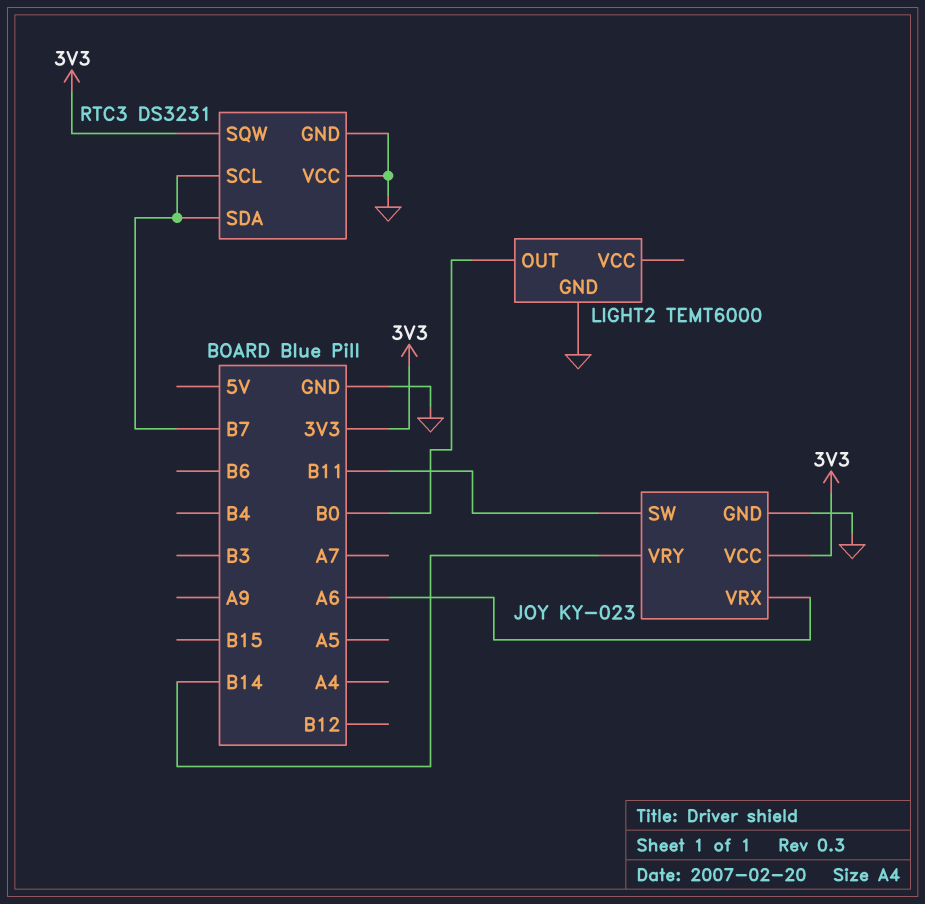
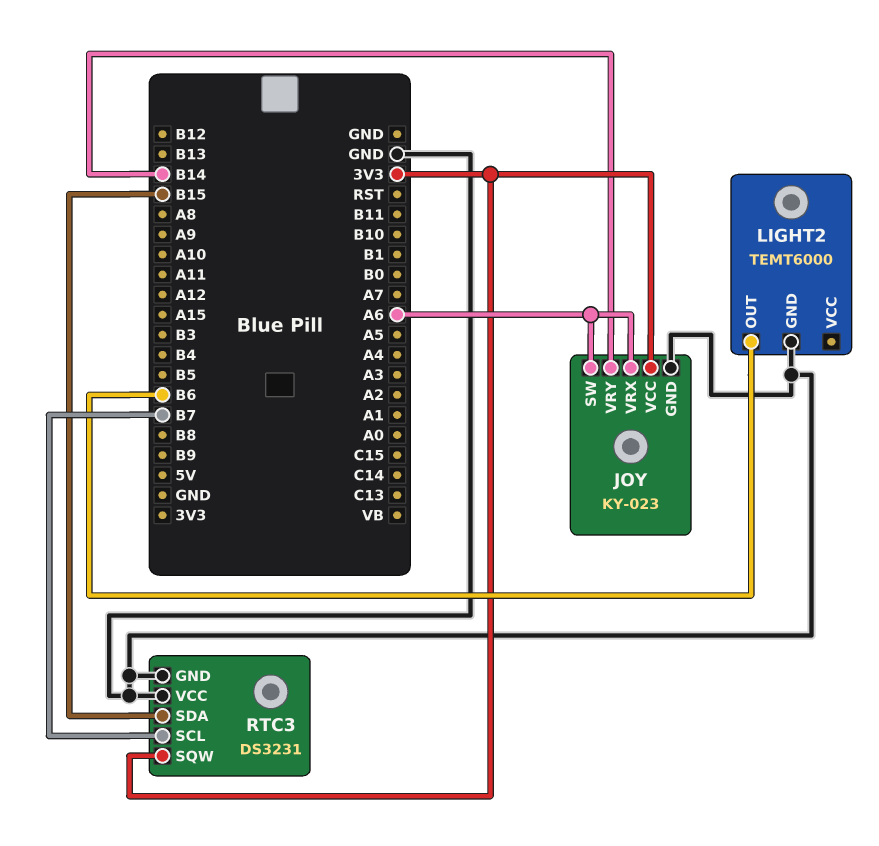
JOY pin SW: B11 -> A6
LIGHT2 pin OUT: B0 -> B6
RTC3 pin SDA: B7 -> B15

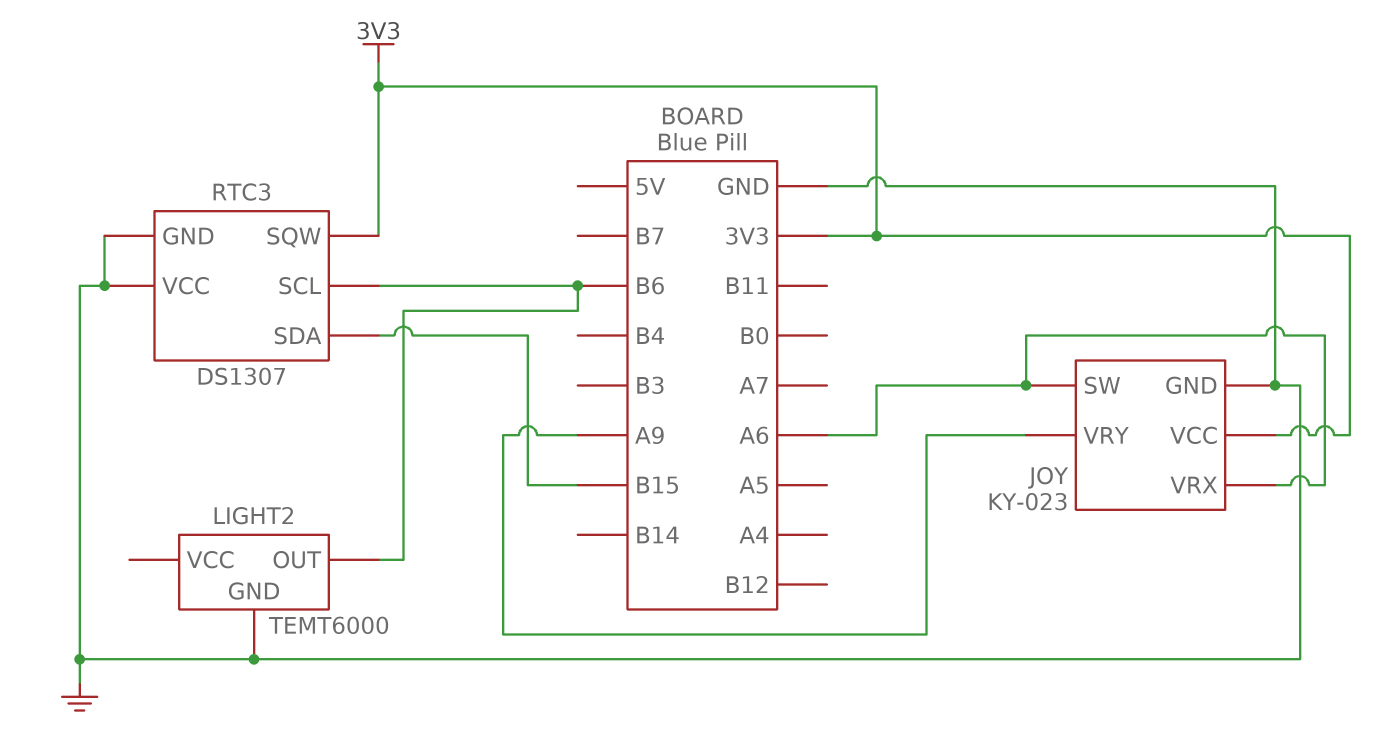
JOY pin VRY: B14 -> A9
RTC3: DS3231 -> DS1307
RTC3 pin SCL: B7 -> B6

